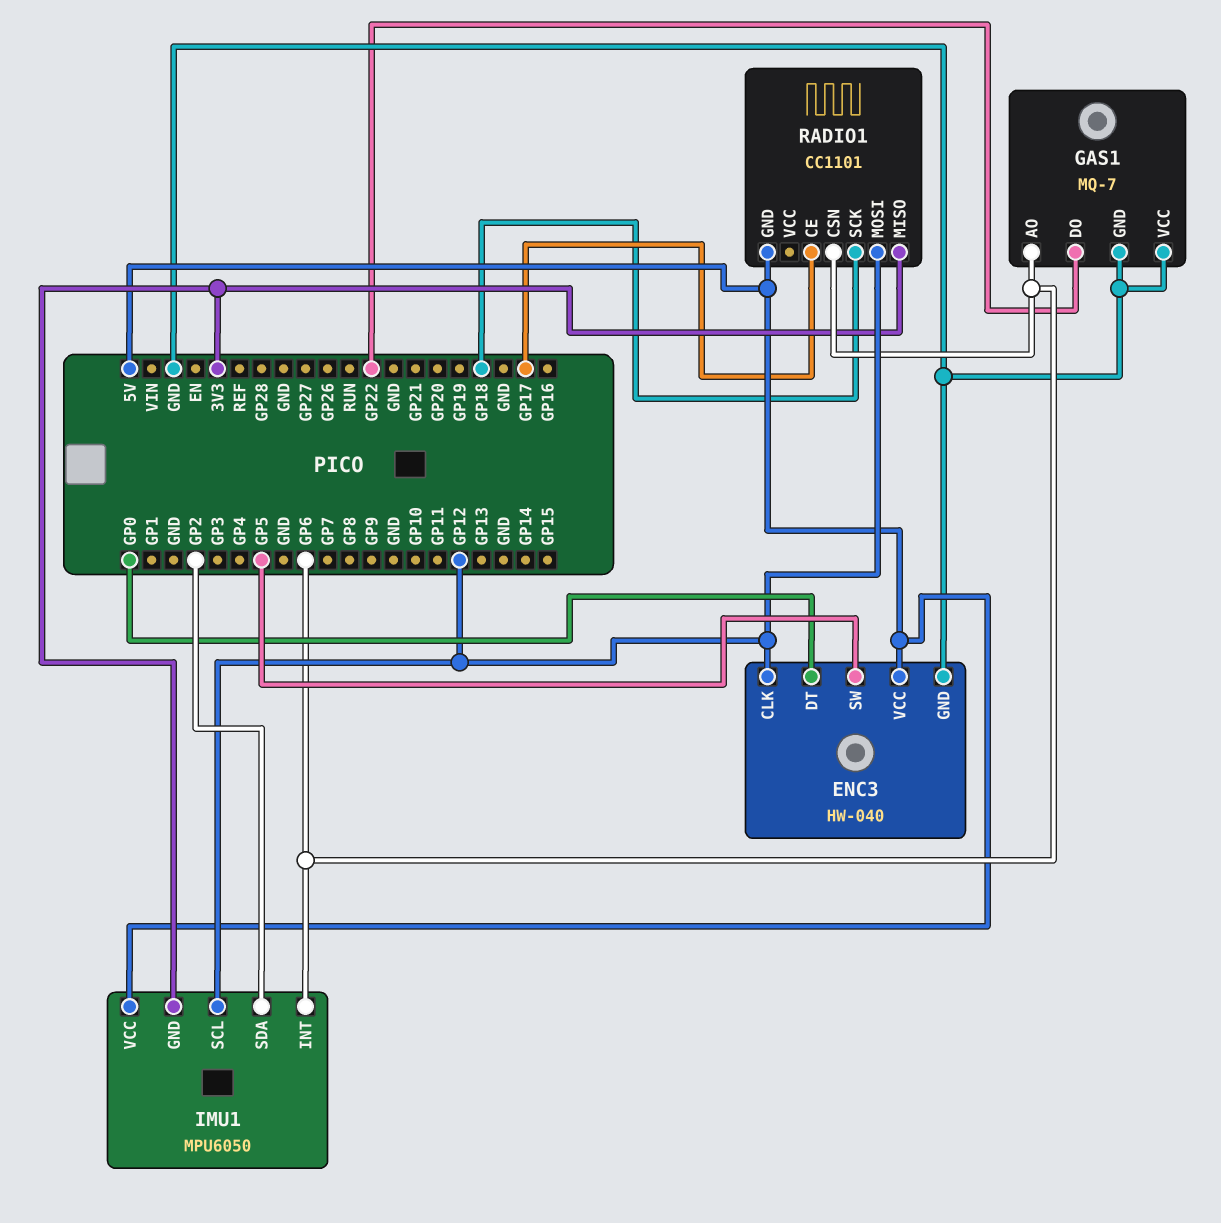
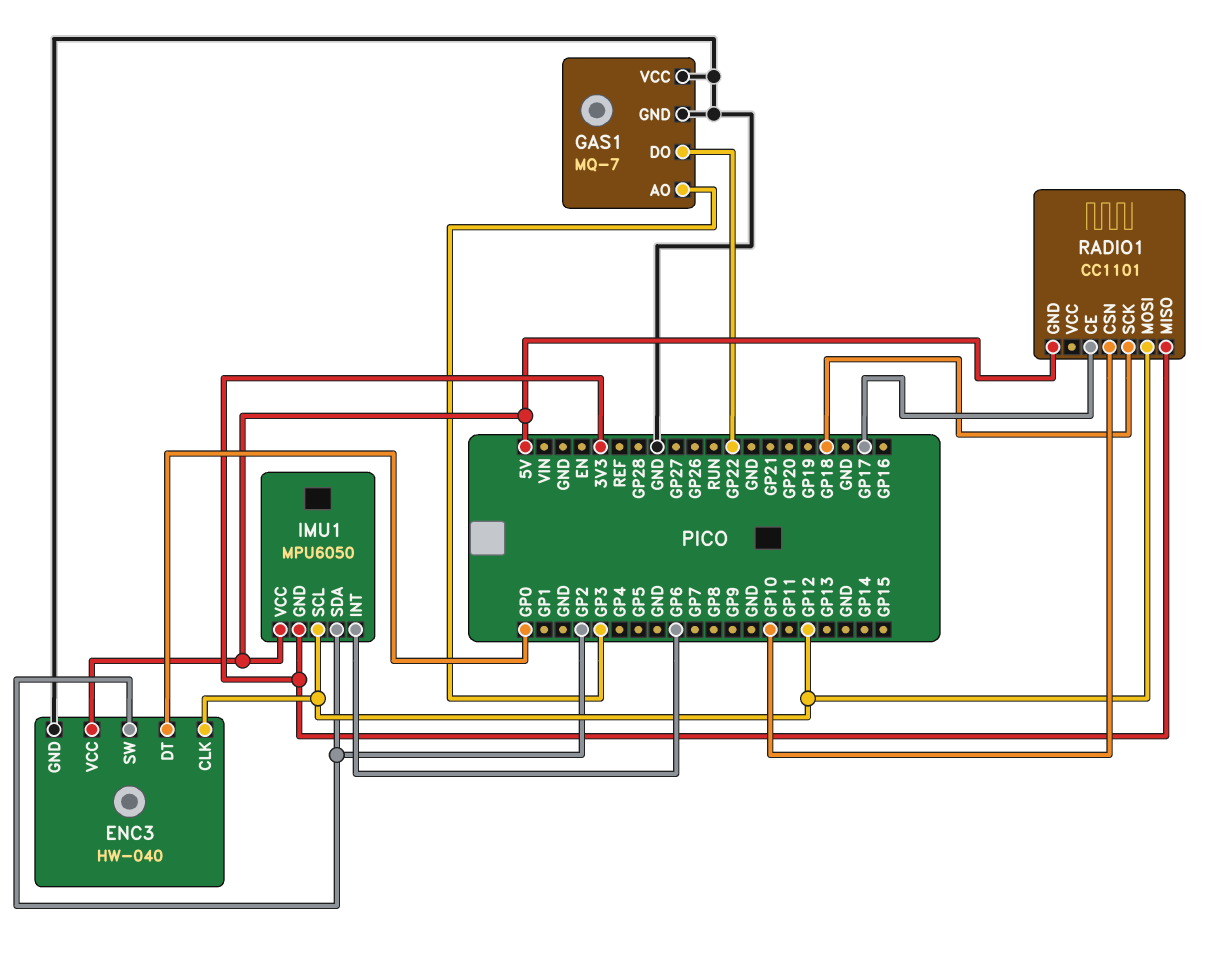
ENC3 pin SW: GP5 -> GP2
GAS1 pin AO: GP6 -> GP3
RADIO1 pin CSN: GP6 -> GP10

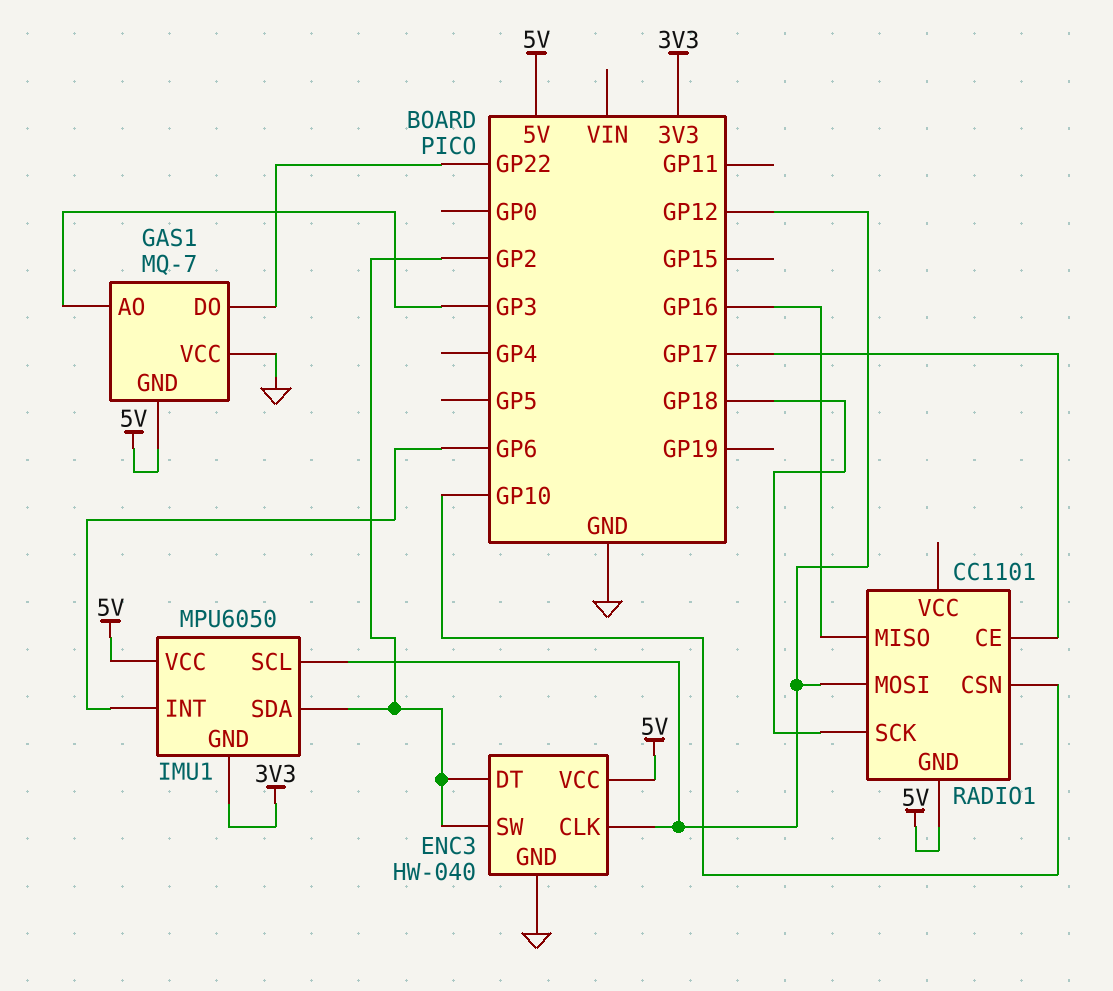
ENC3 pin DT: GP0 -> GP2
GAS1 pin GND: GND -> 5V
RADIO1 pin MISO: 3V3 -> GP16

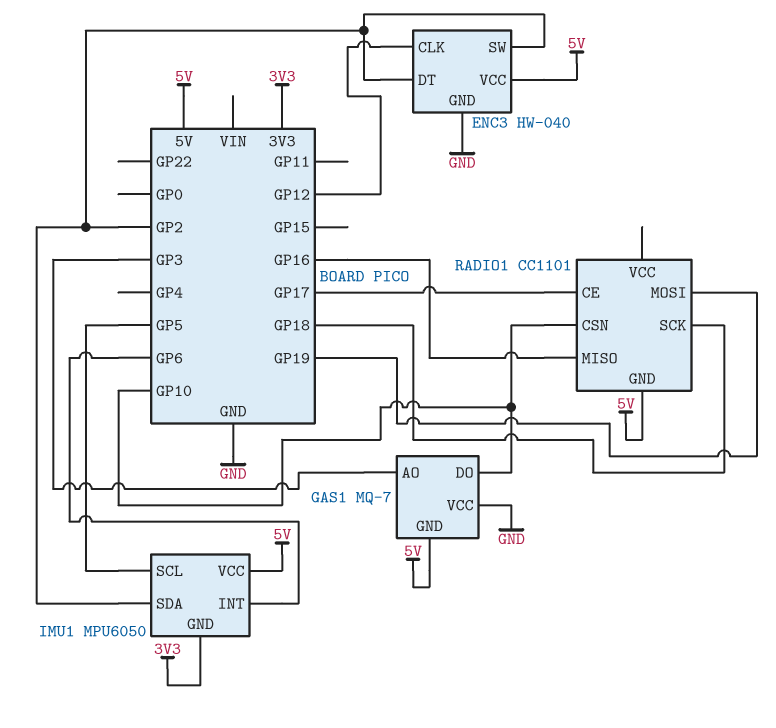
GAS1 pin DO: GP22 -> GP10
IMU1 pin SCL: GP12 -> GP5
RADIO1 pin MOSI: GP12 -> GP19

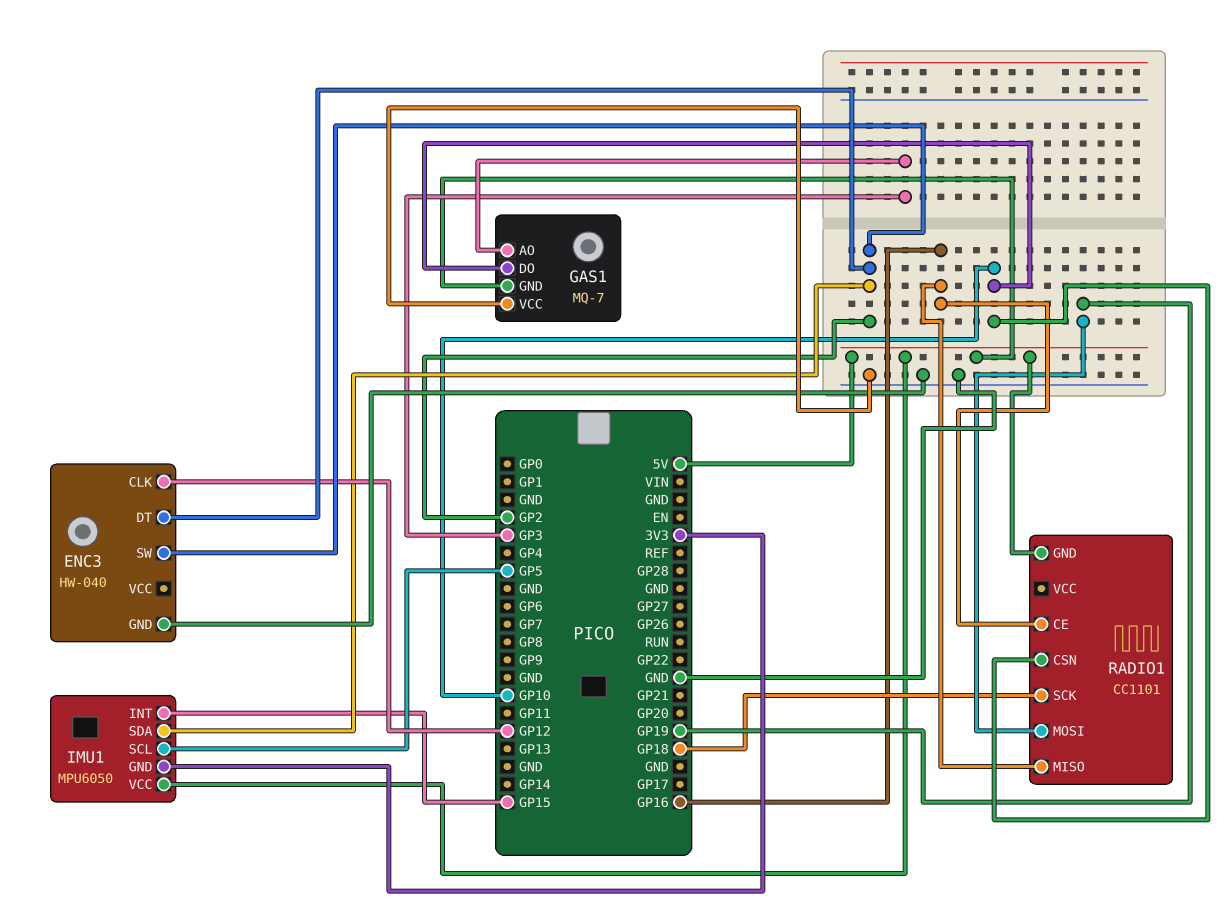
ENC3 pin VCC: 5V -> none
IMU1 pin INT: GP6 -> GP15
RADIO1 pin CE: GP17 -> GP16

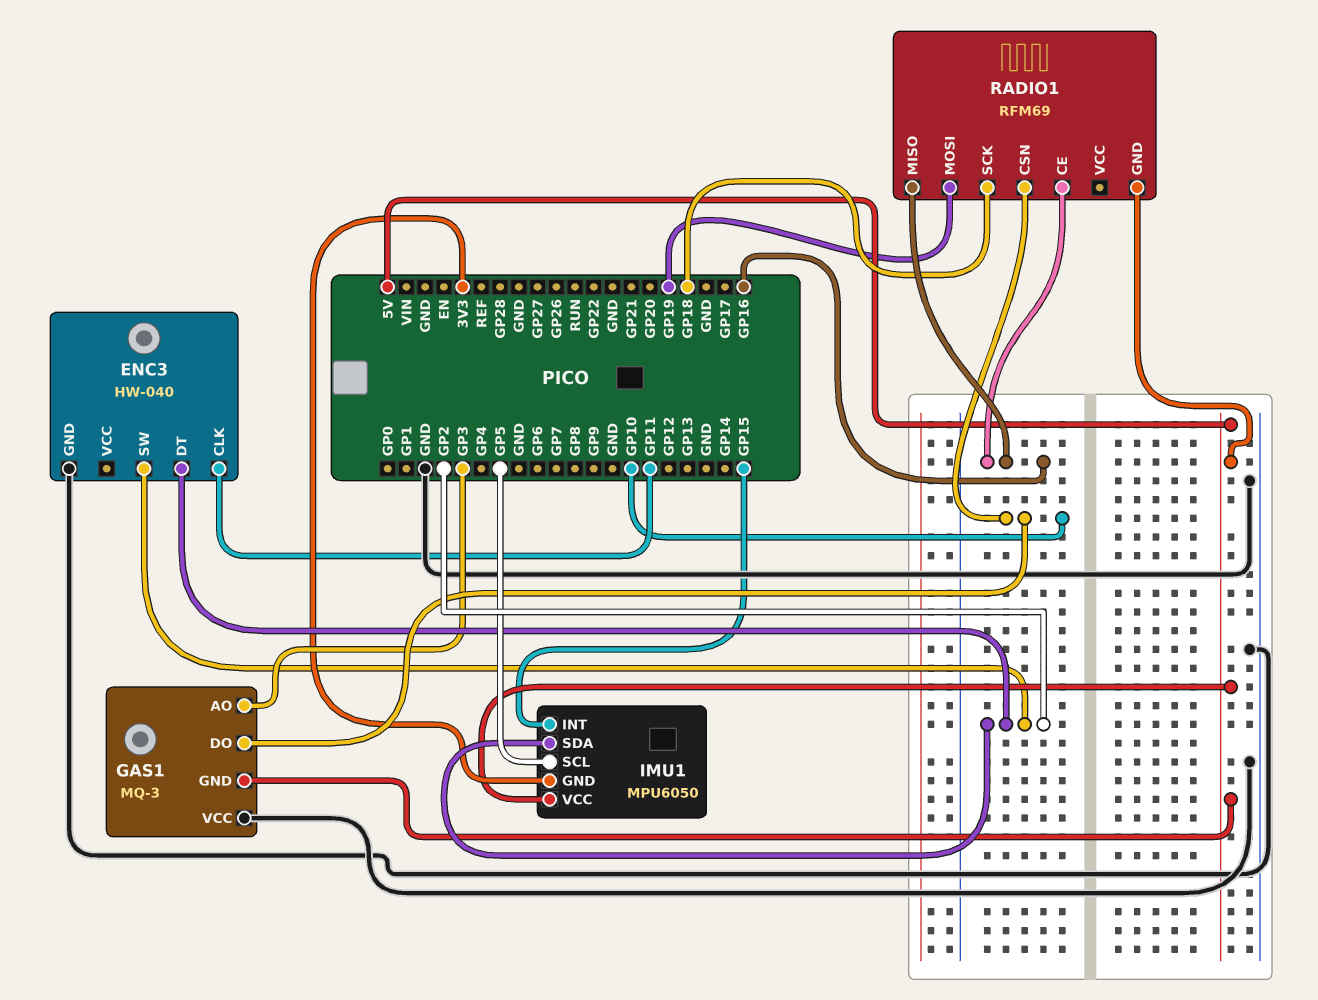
ENC3 pin CLK: GP12 -> GP11
GAS1: MQ-7 -> MQ-3
RADIO1: CC1101 -> RFM69

